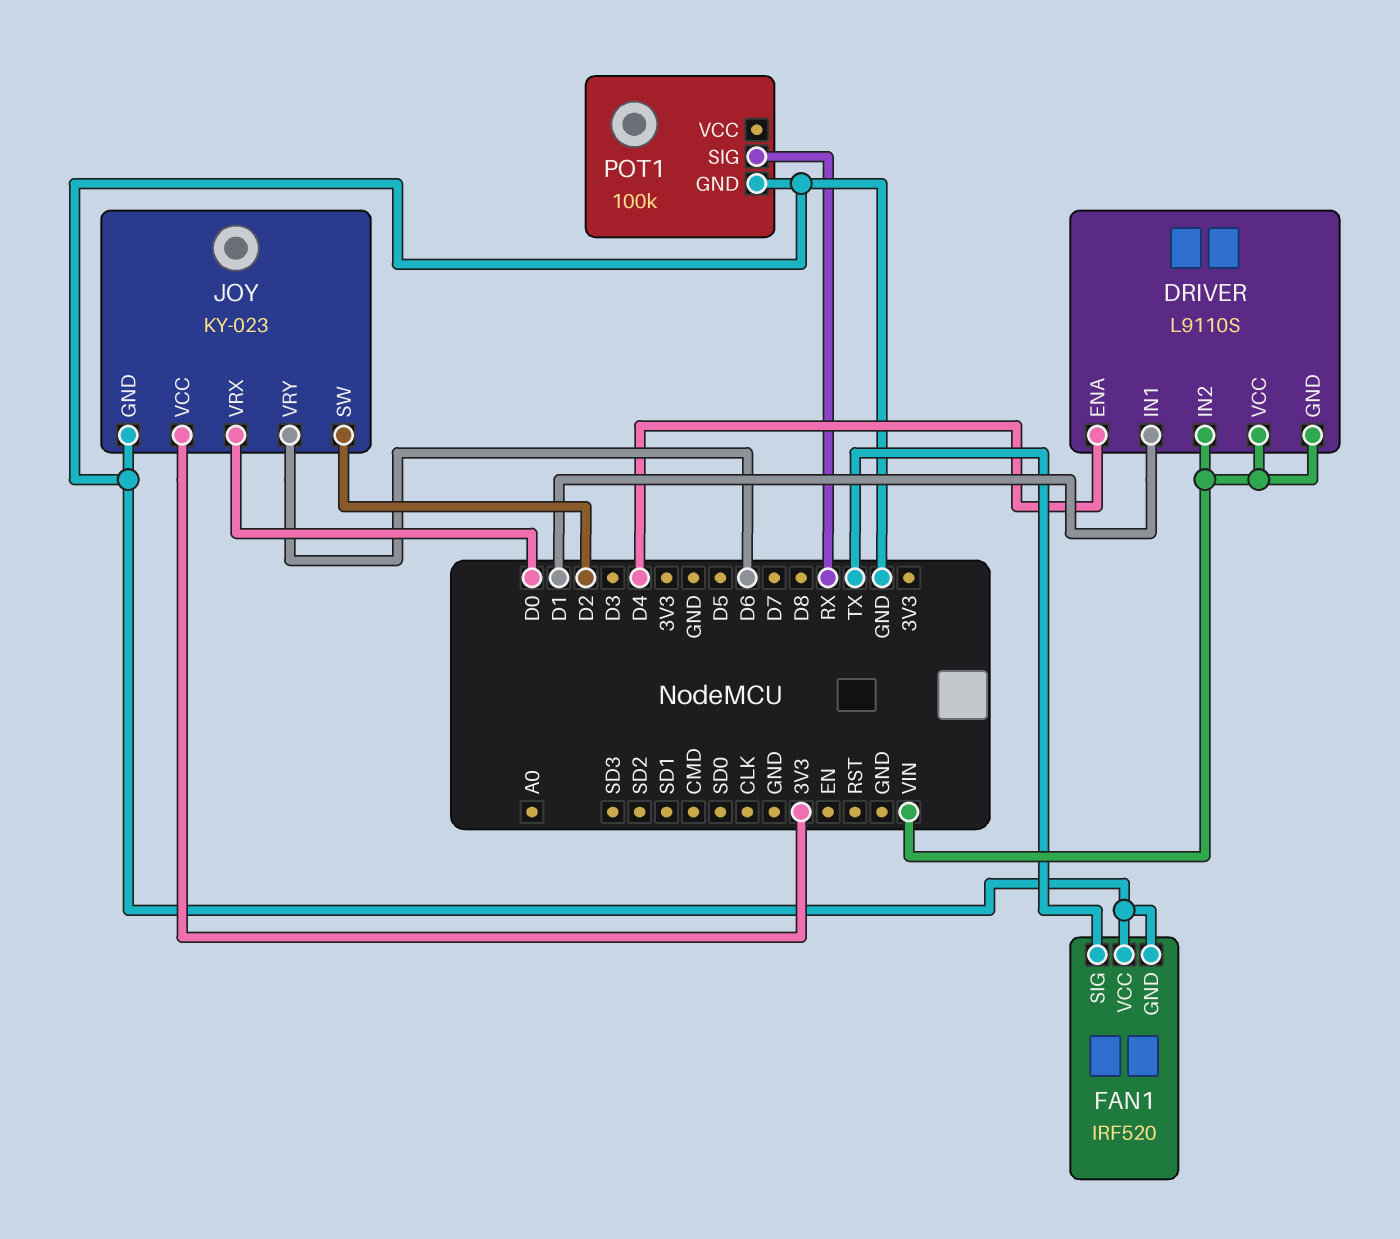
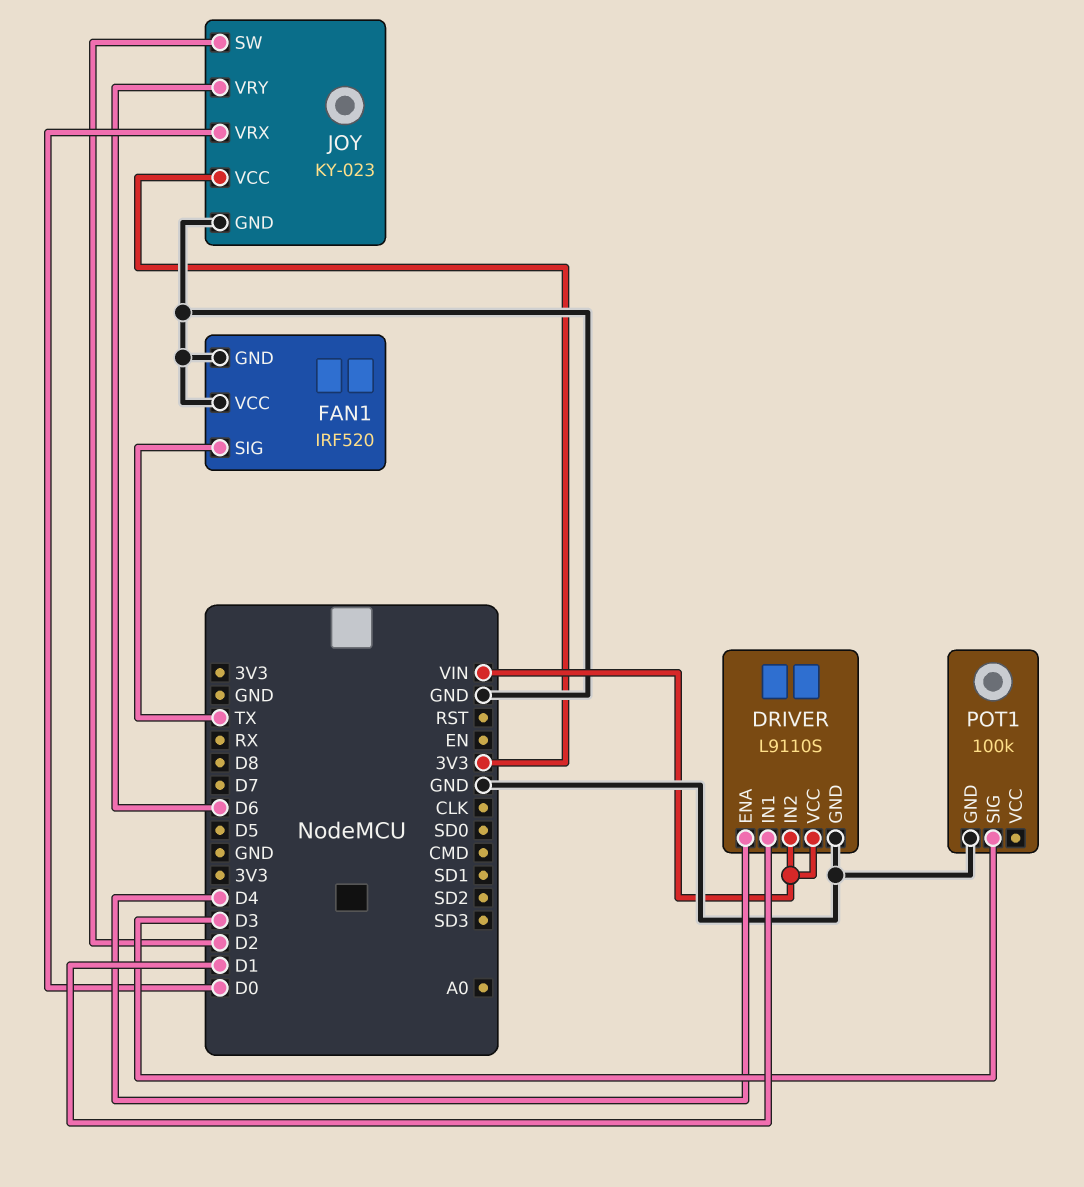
DRIVER pin GND: VIN -> GND
POT1 pin SIG: RX -> D3

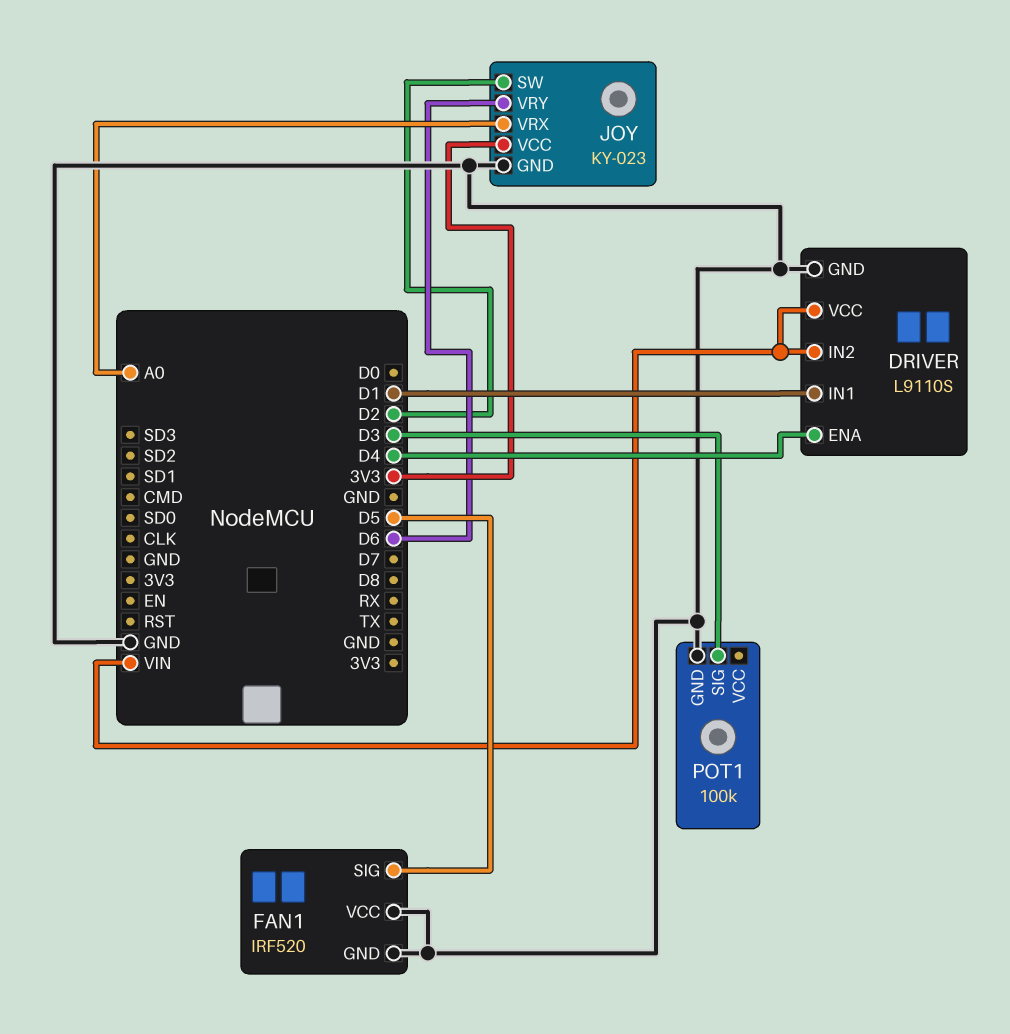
FAN1 pin SIG: TX -> D5
JOY pin VRX: D0 -> A0

